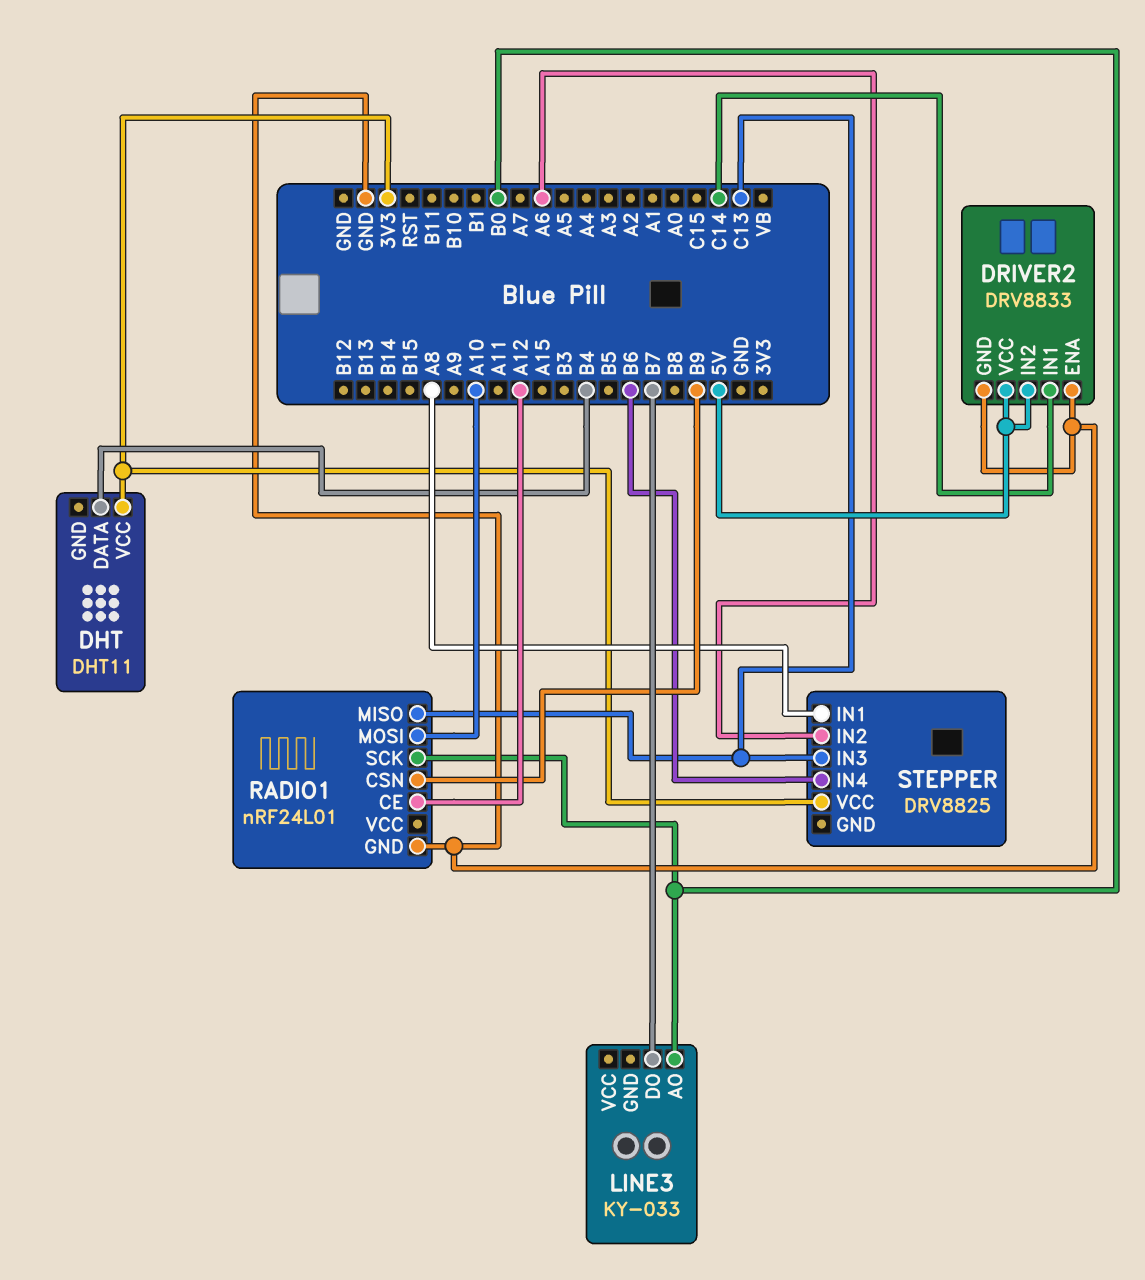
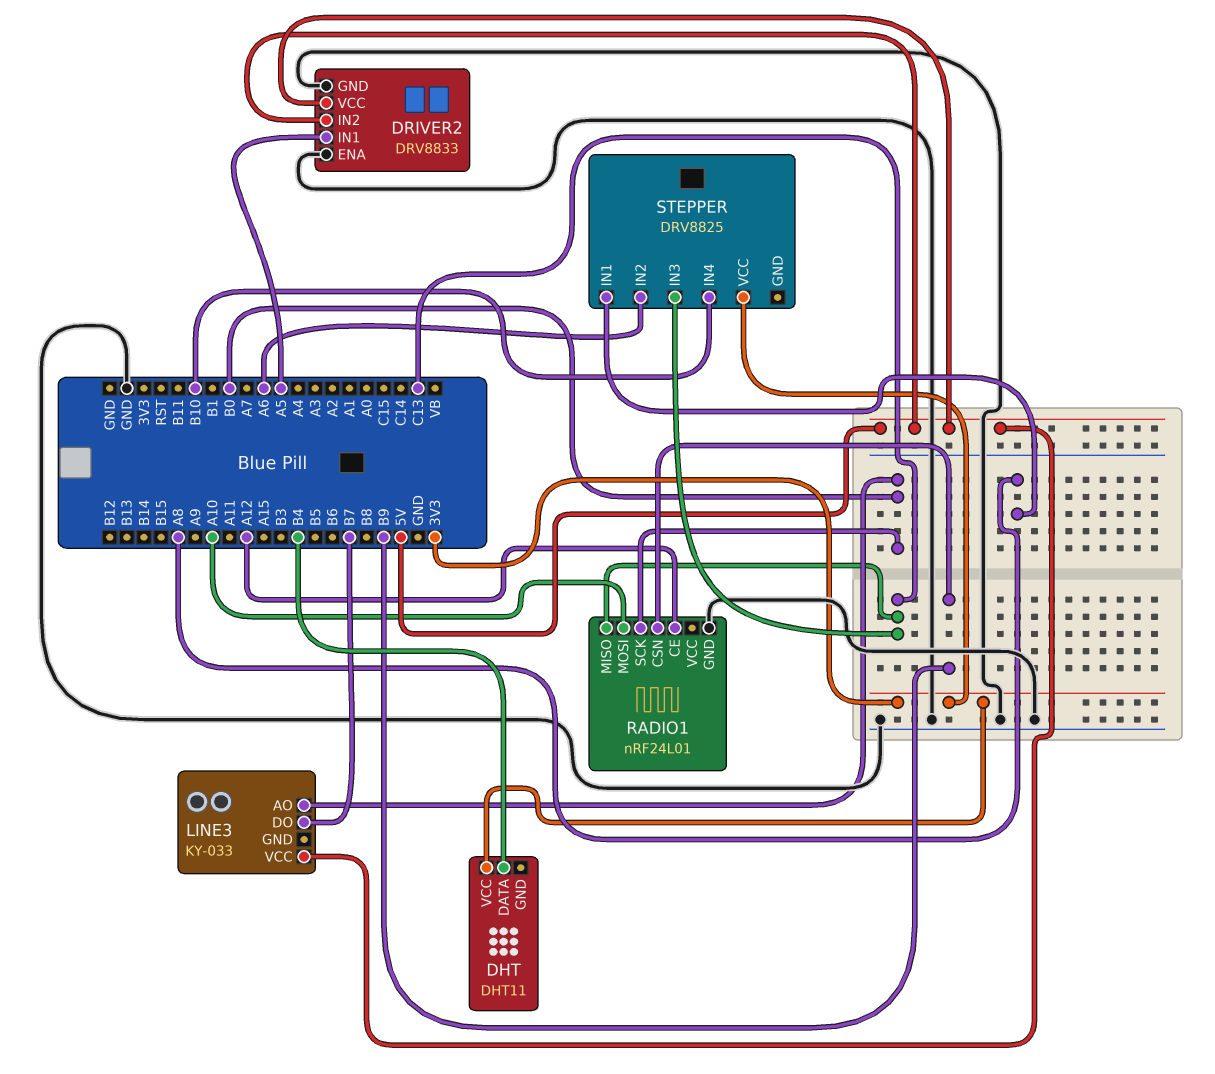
DRIVER2 pin IN1: C14 -> A5
LINE3 pin VCC: none -> 5V
STEPPER pin IN4: B6 -> B10

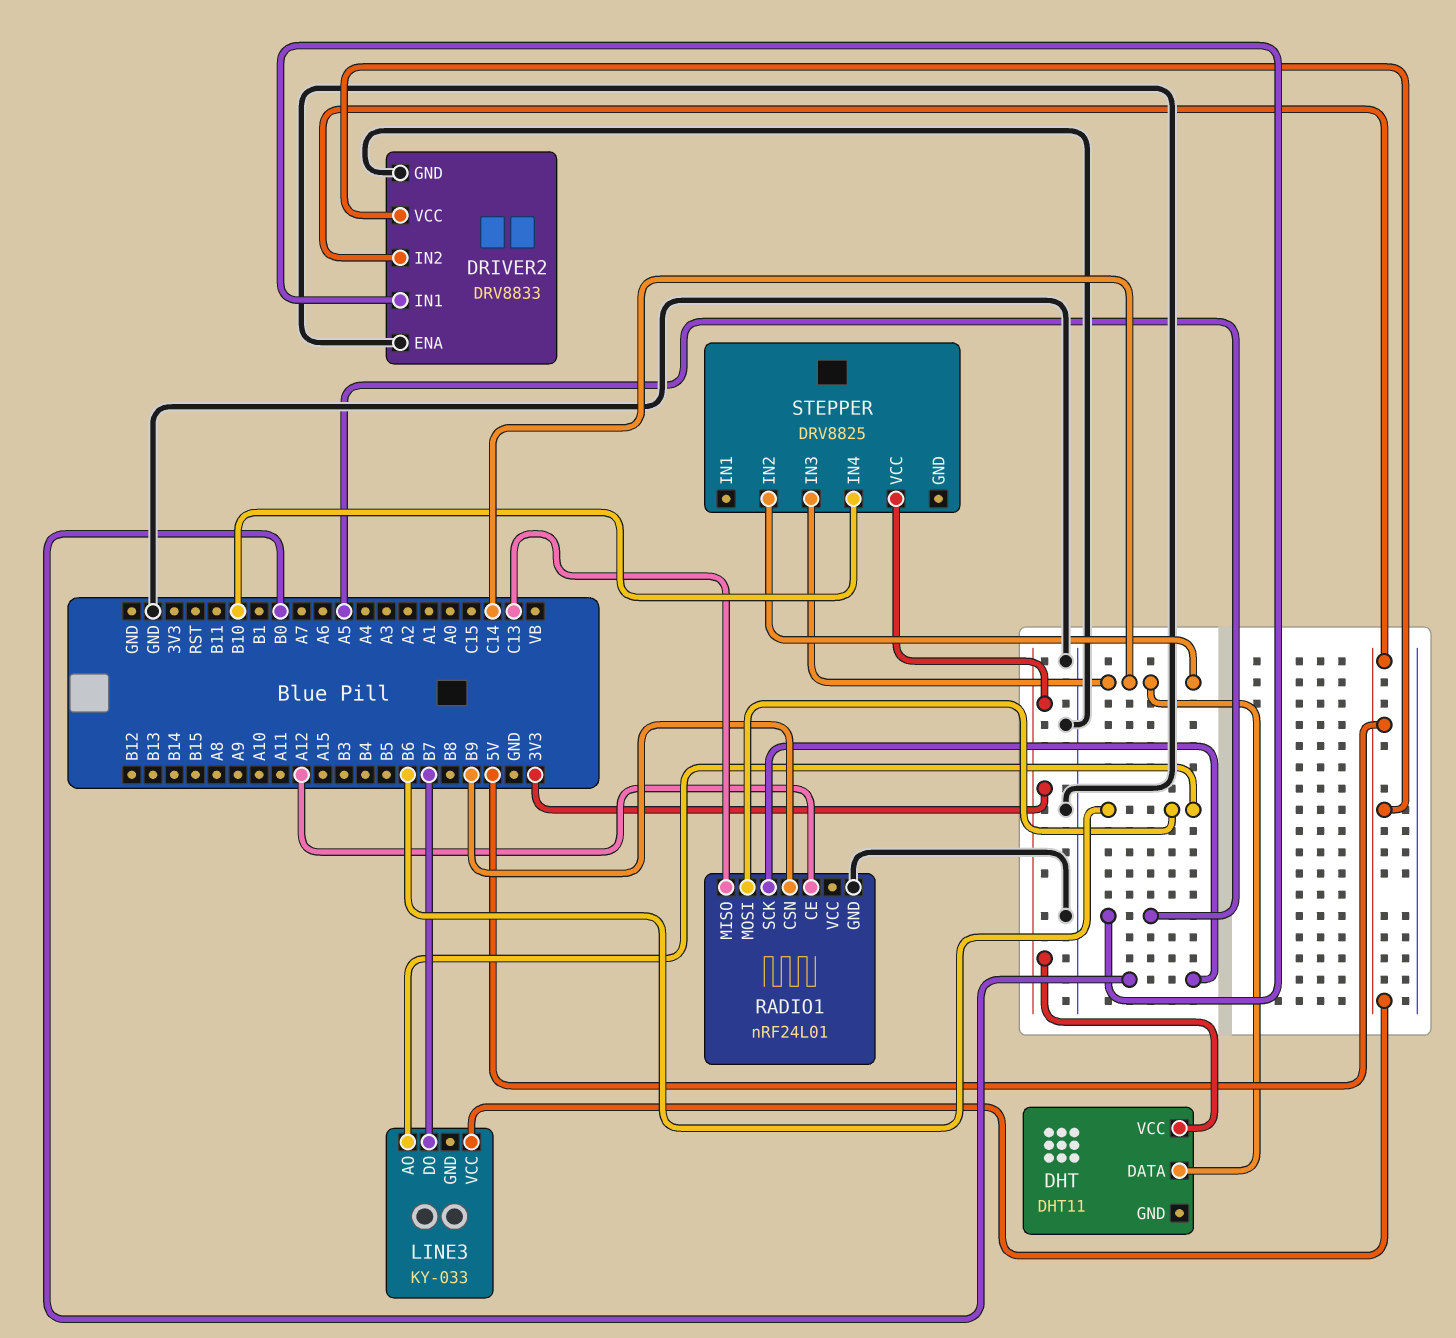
DHT pin DATA: B4 -> C14
LINE3 pin AO: B0 -> B6
RADIO1 pin MOSI: A10 -> B6
STEPPER pin IN1: A8 -> none
STEPPER pin IN2: A6 -> C14
STEPPER pin IN3: C13 -> C14

